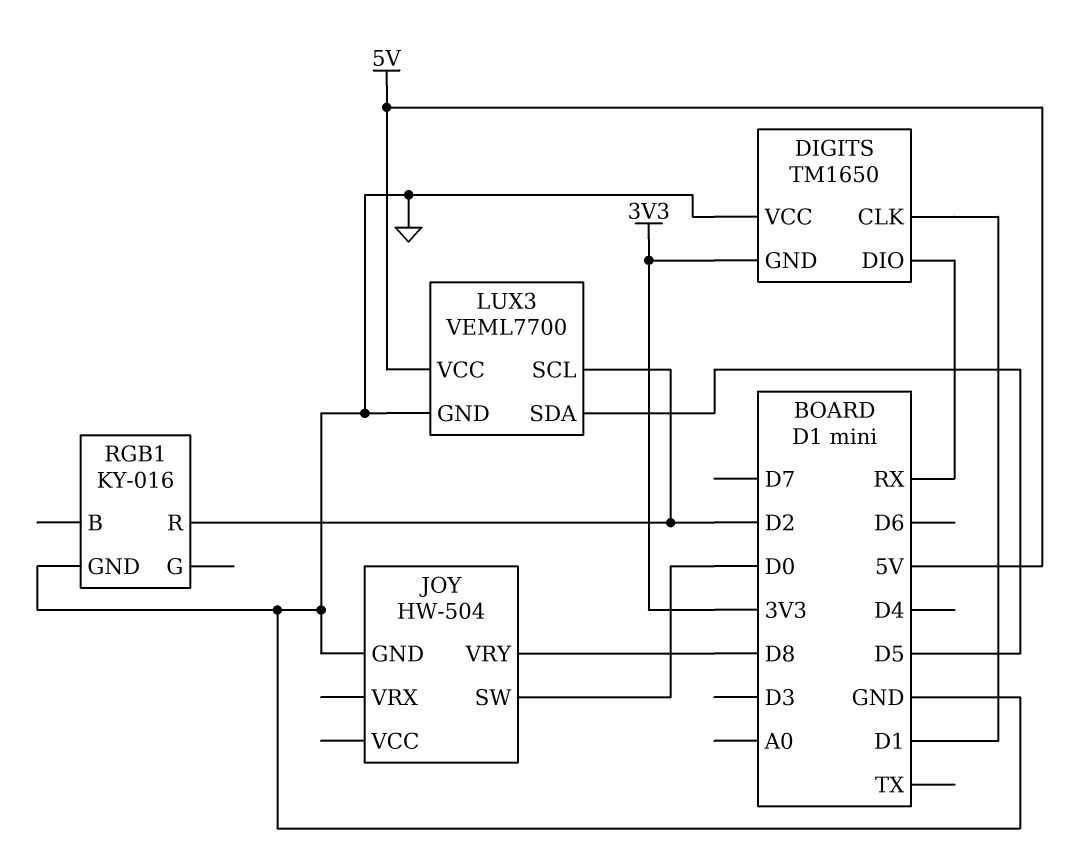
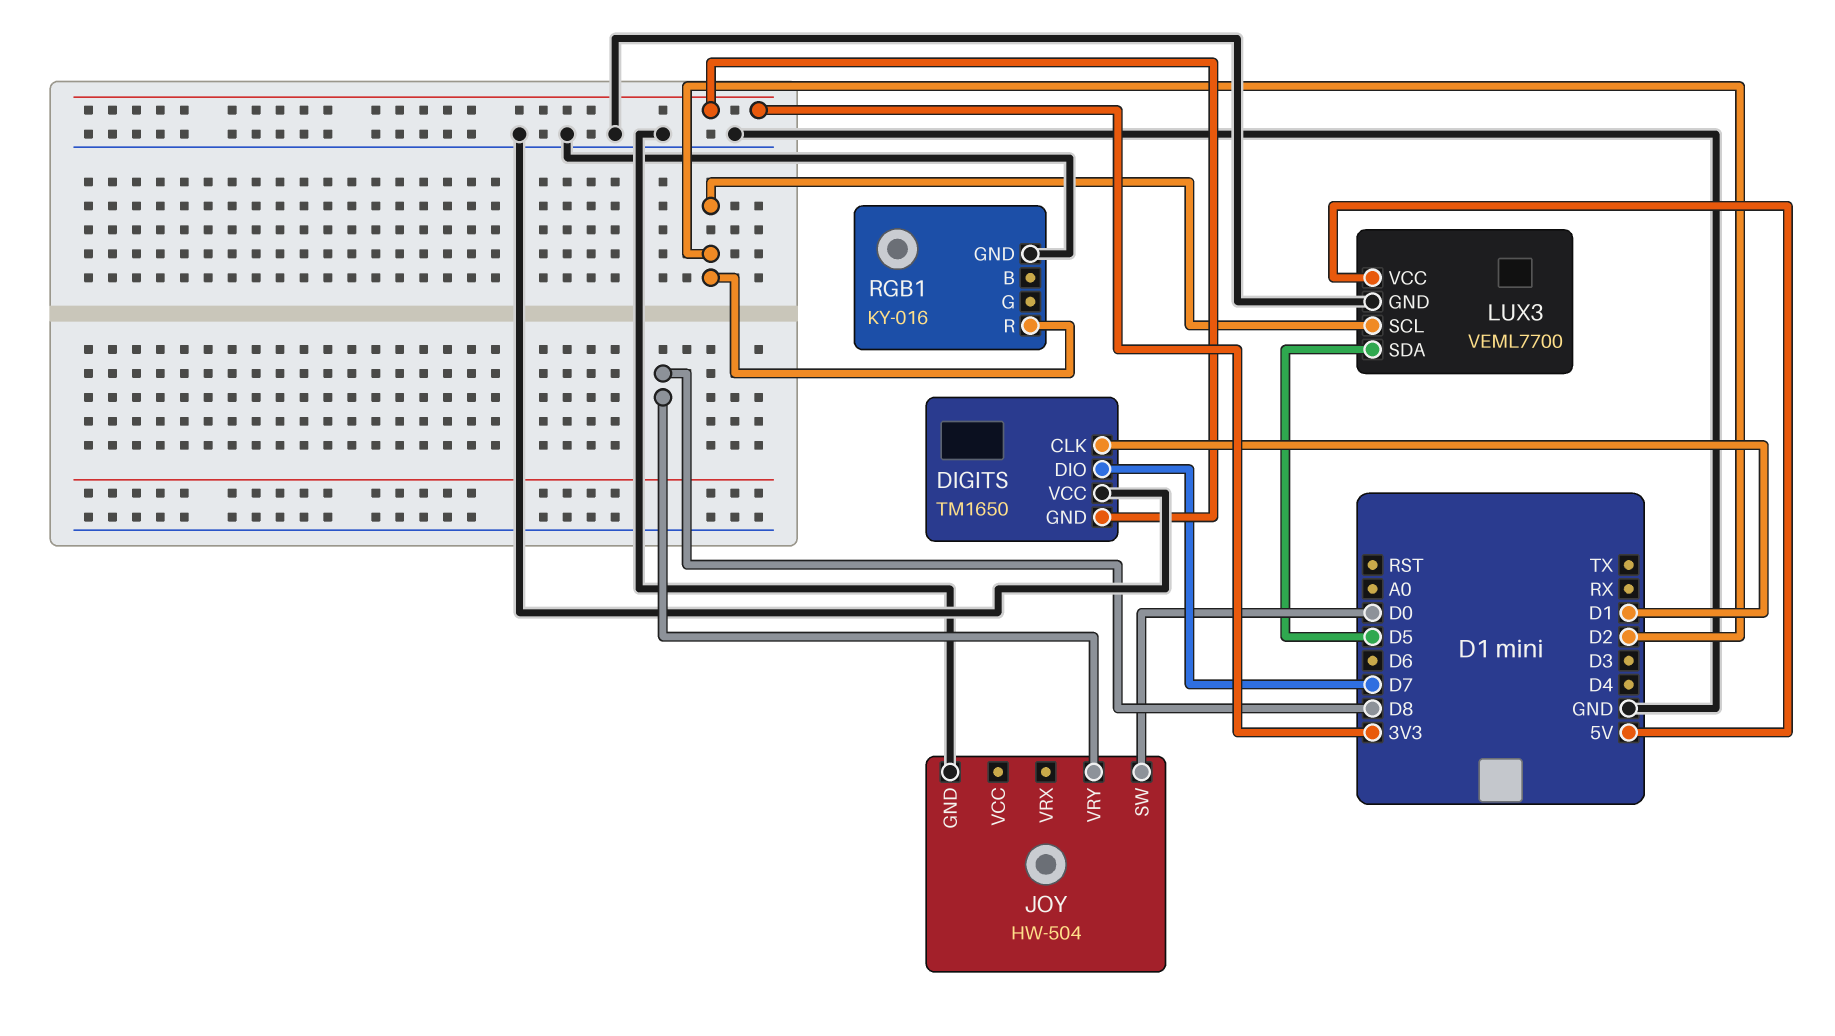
DIGITS pin DIO: RX -> D7

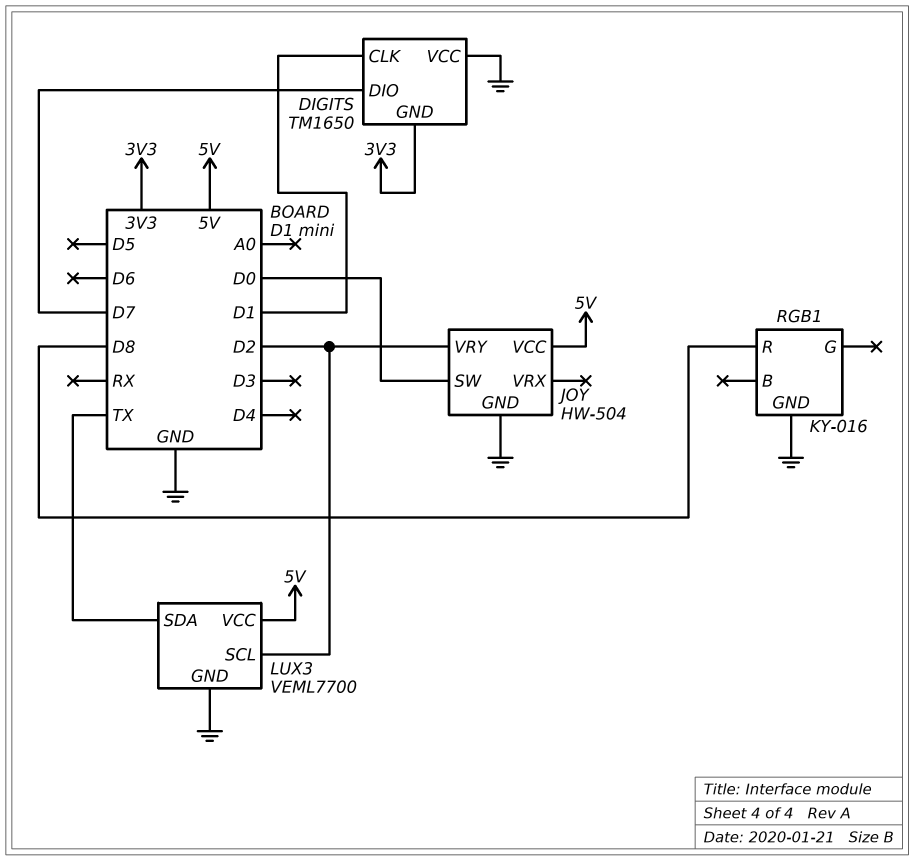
JOY pin VCC: none -> 5V
JOY pin VRY: D8 -> D2
LUX3 pin SDA: D5 -> TX
RGB1 pin R: D2 -> D8

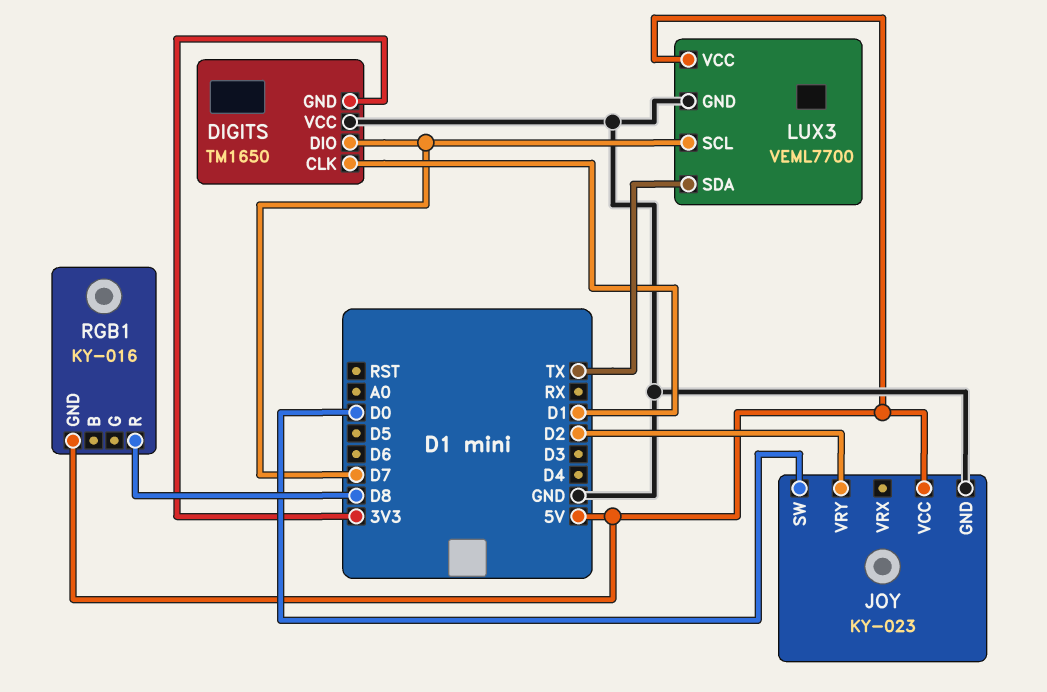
JOY: HW-504 -> KY-023
LUX3 pin SCL: D2 -> D7
RGB1 pin GND: GND -> 5V

